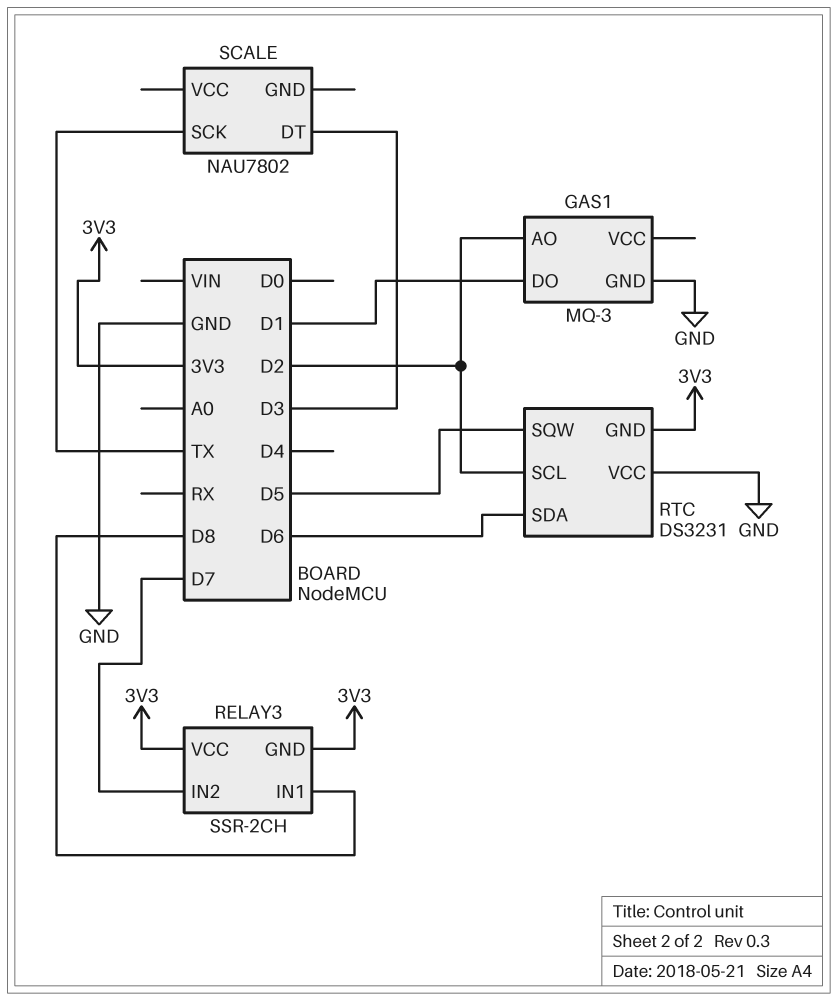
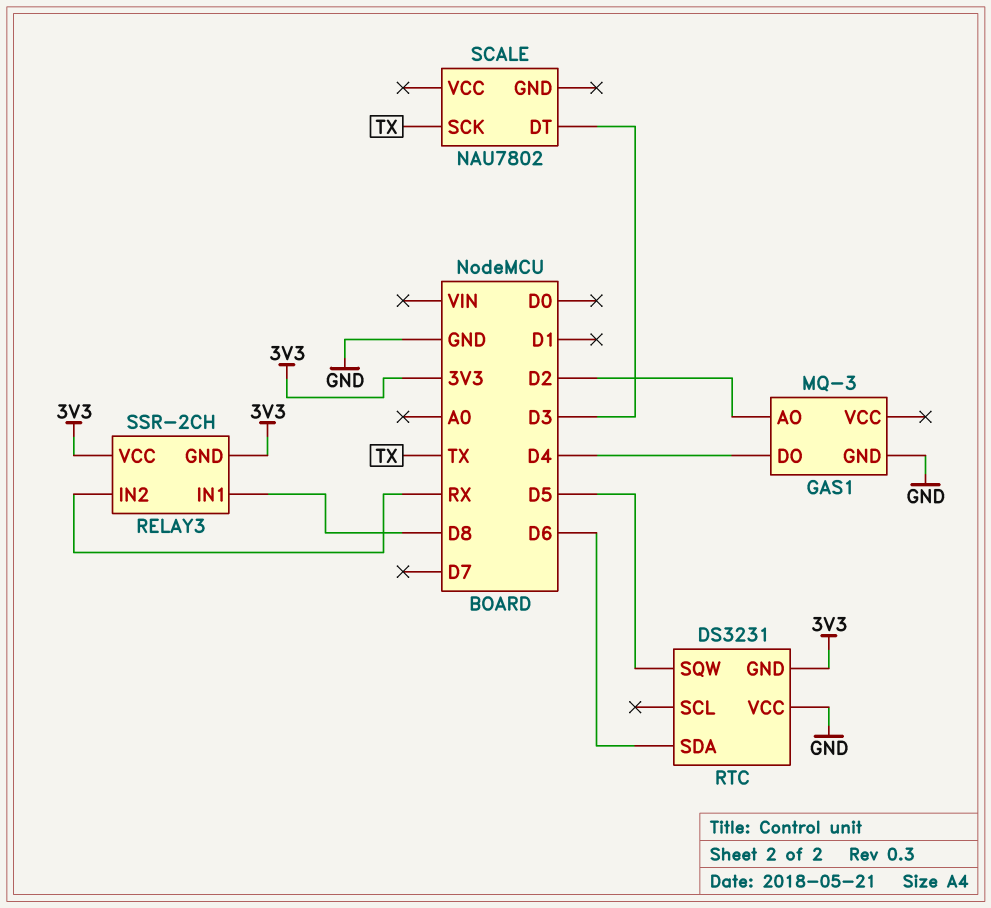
GAS1 pin DO: D1 -> D4
RELAY3 pin IN2: D7 -> RX
RTC pin SCL: D2 -> none

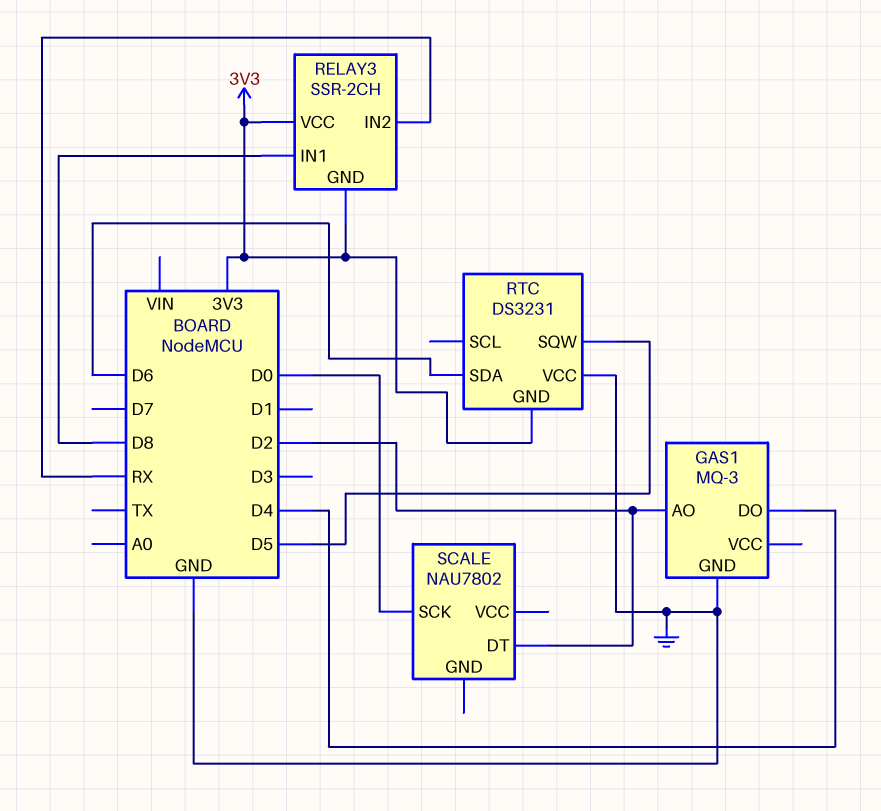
SCALE pin DT: D3 -> D2
SCALE pin SCK: TX -> D0

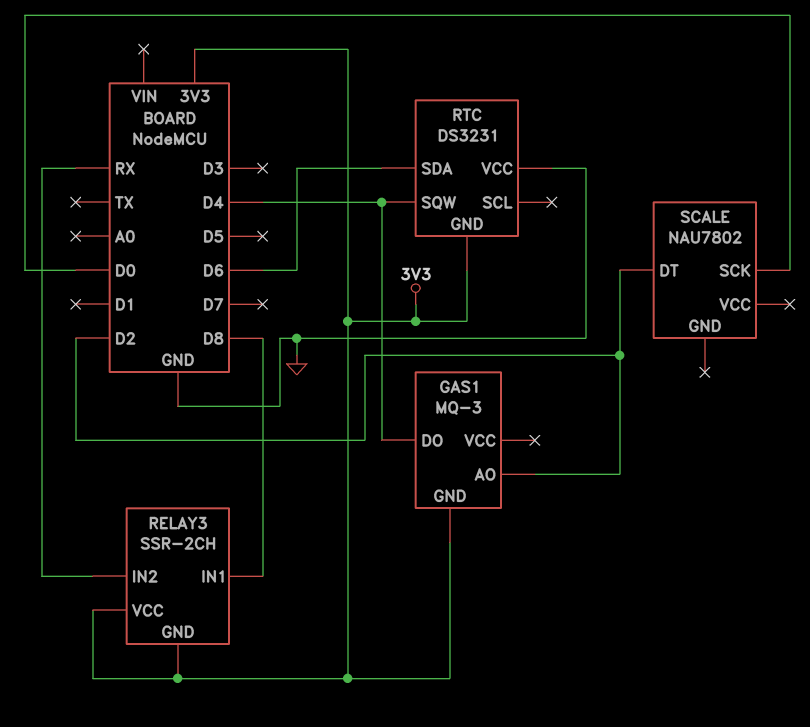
GAS1 pin GND: GND -> 3V3
RTC pin SQW: D5 -> D4

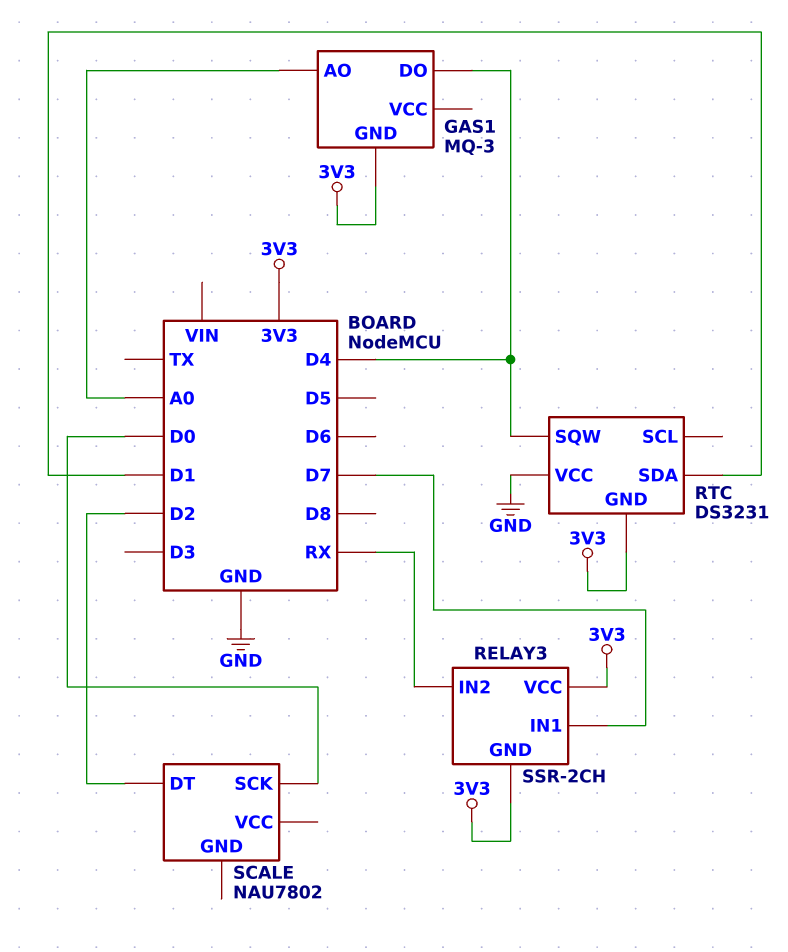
GAS1 pin AO: D2 -> A0
RELAY3 pin IN1: D8 -> D7
RTC pin SDA: D6 -> D1

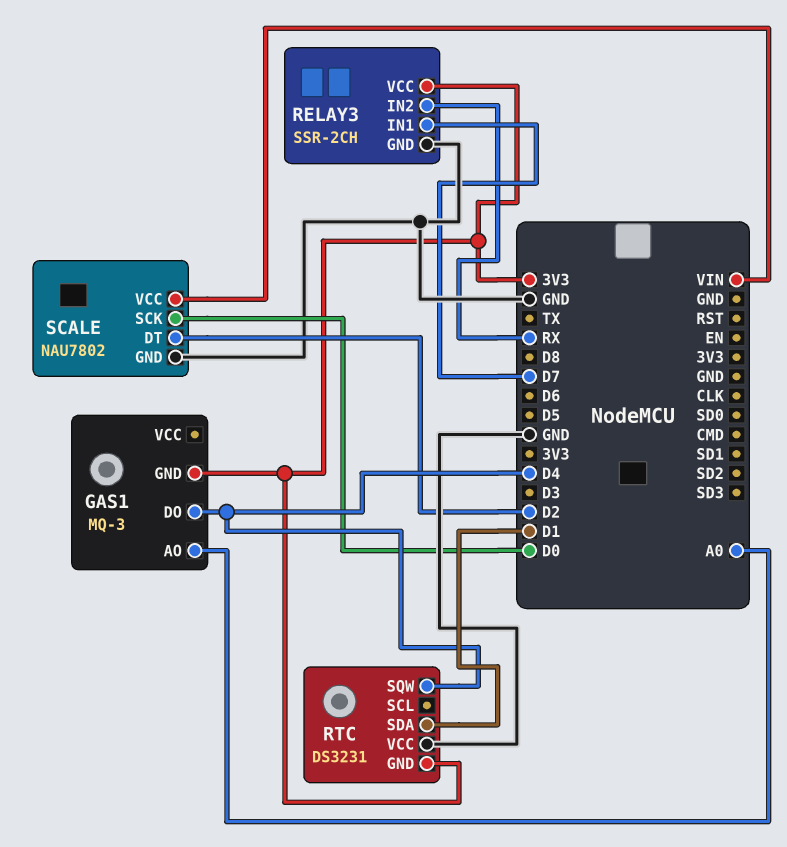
RELAY3 pin GND: 3V3 -> GND
SCALE pin GND: none -> GND
SCALE pin VCC: none -> VIN

